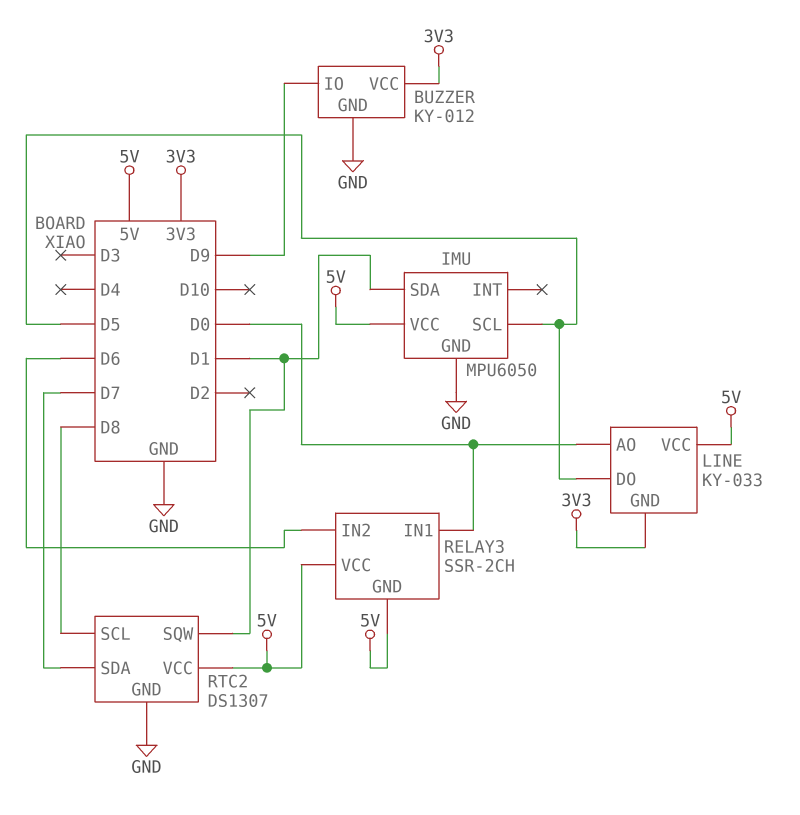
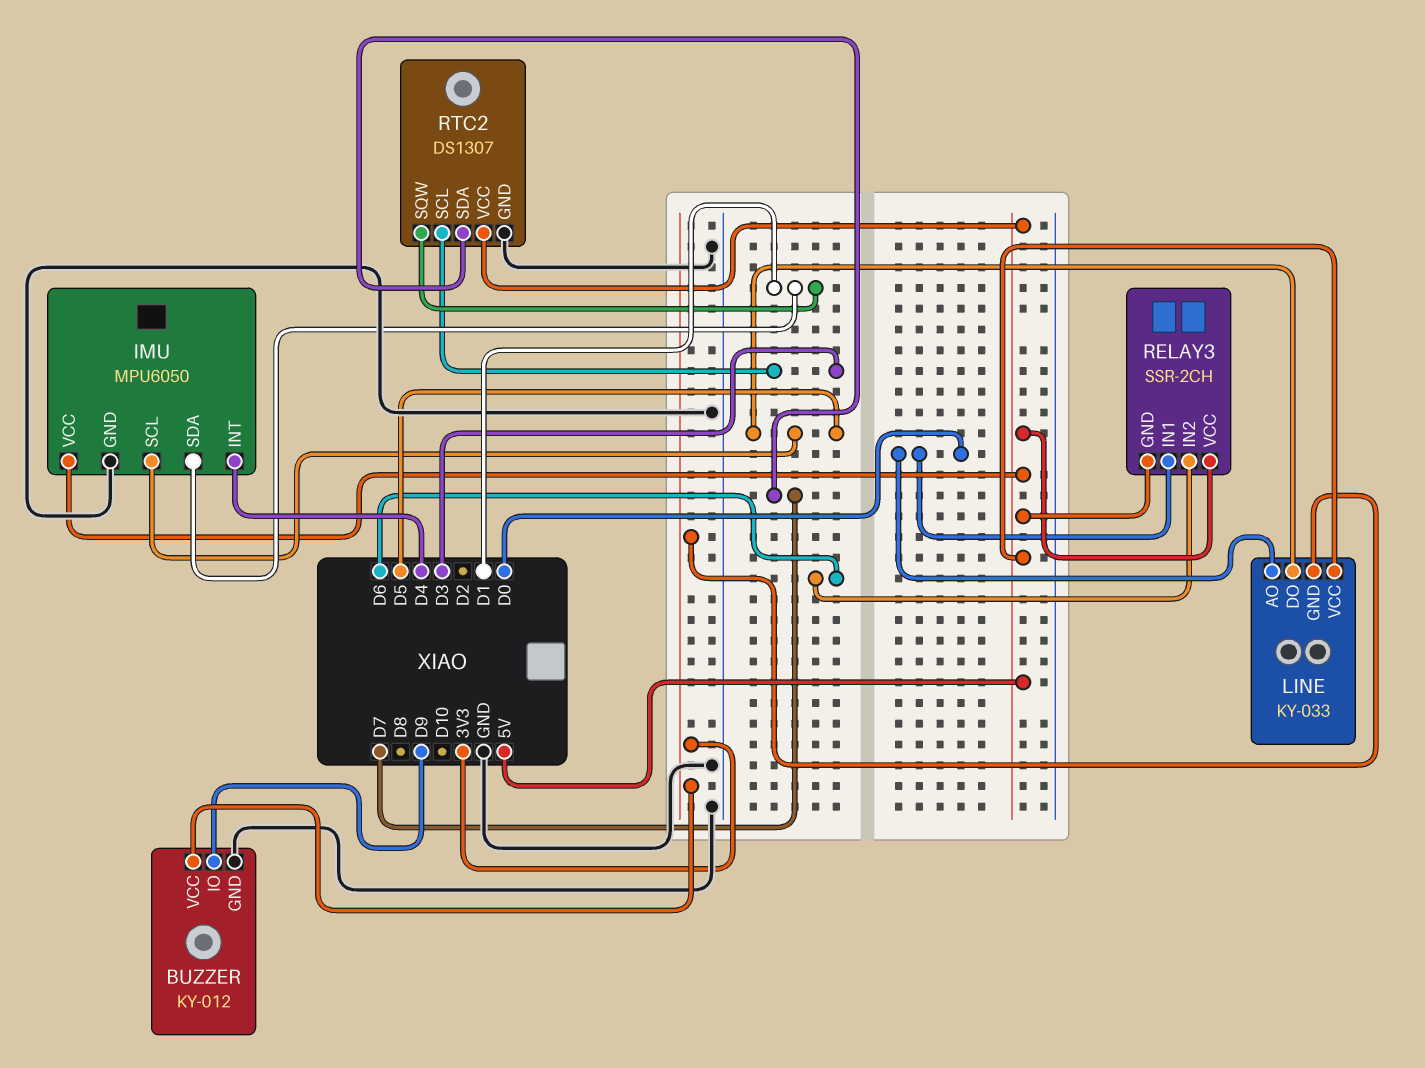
IMU pin INT: none -> D4
RTC2 pin SCL: D8 -> D3

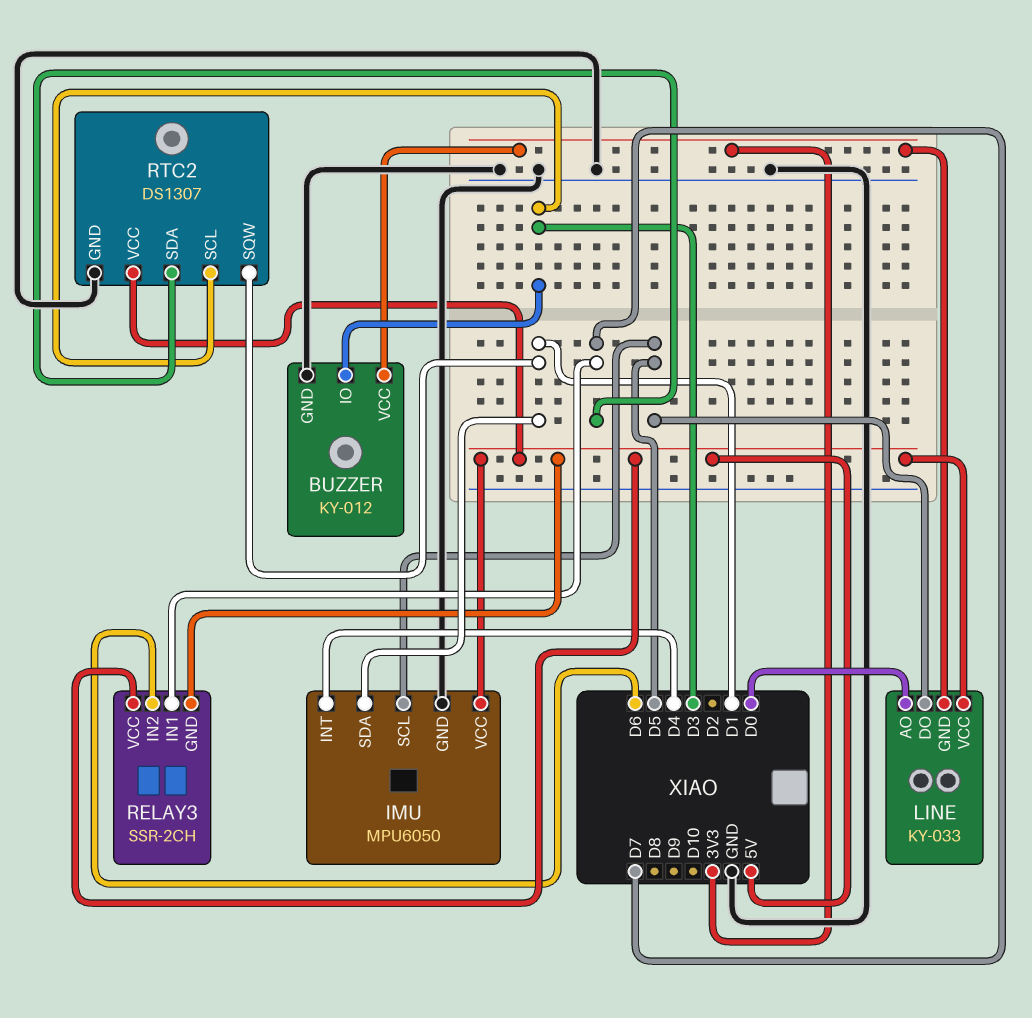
BUZZER pin IO: D9 -> D3
RELAY3 pin IN1: D0 -> D7

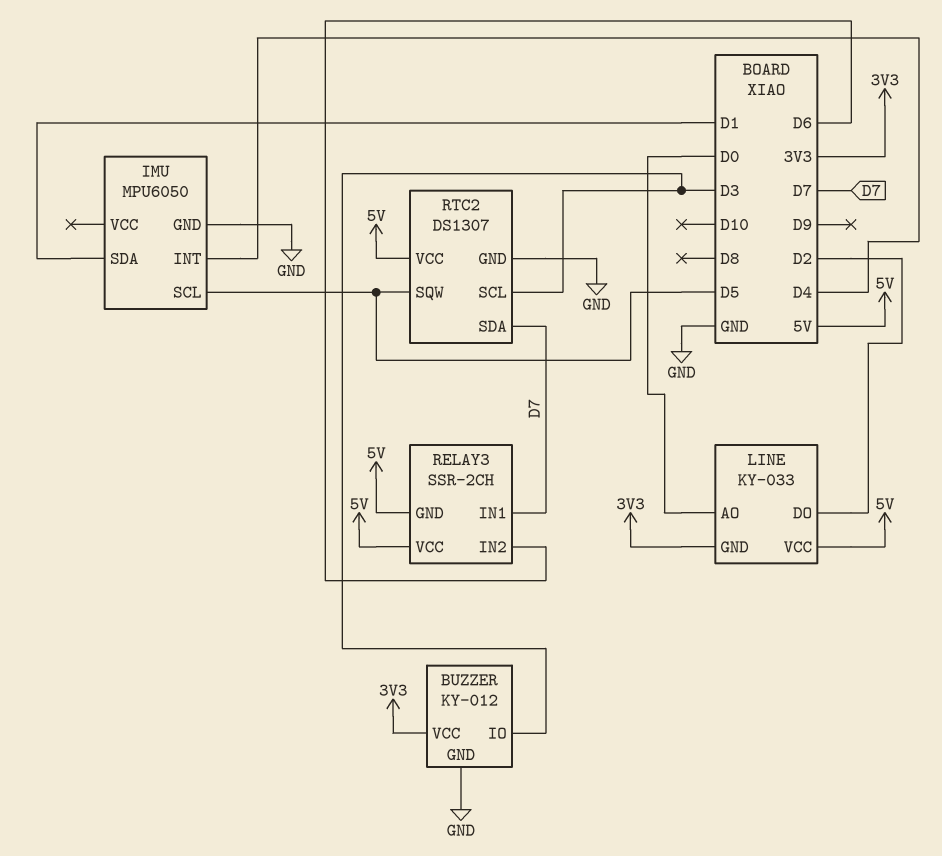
IMU pin VCC: 5V -> none
LINE pin DO: D5 -> D2
RTC2 pin SQW: D1 -> D5

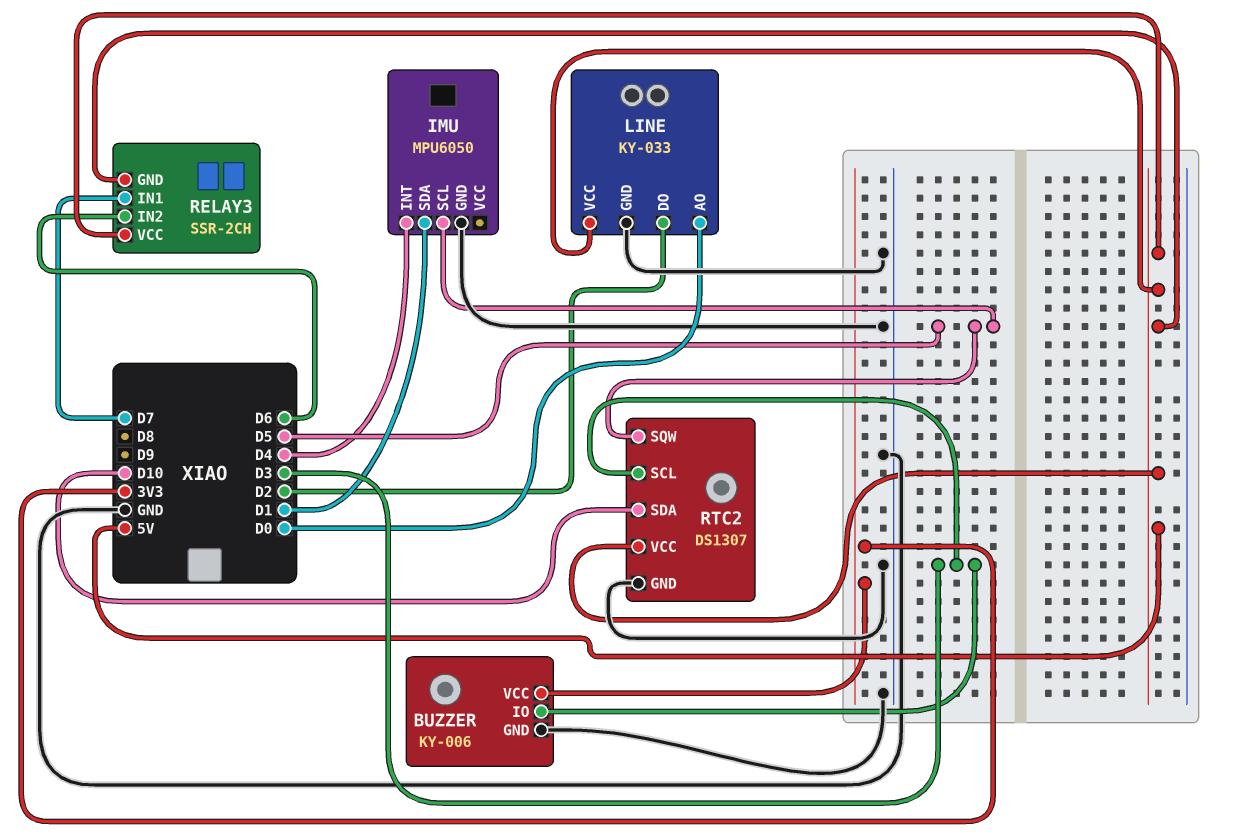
BUZZER: KY-012 -> KY-006
LINE pin GND: 3V3 -> GND
RTC2 pin SDA: D7 -> D10

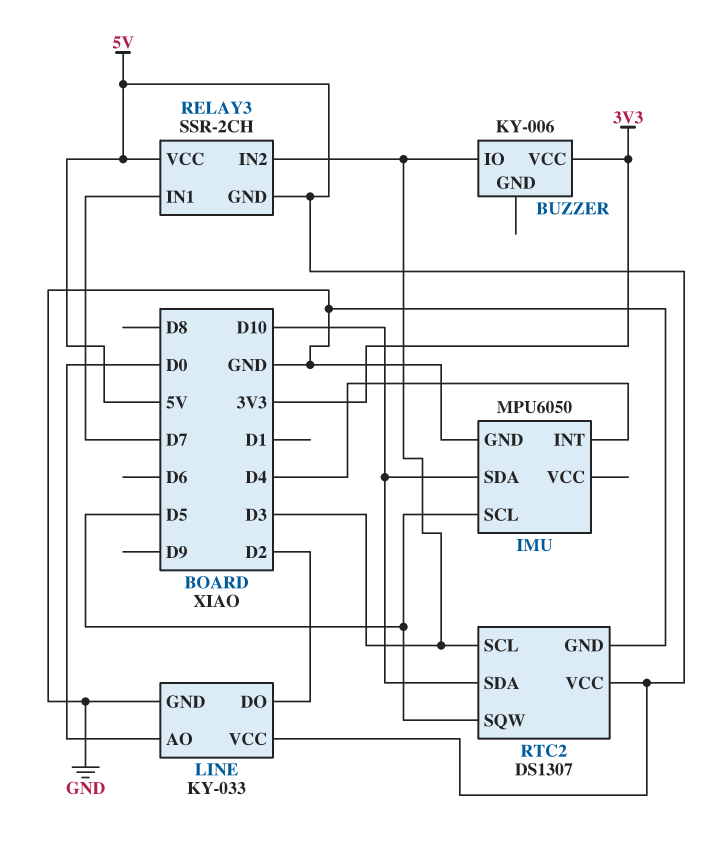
BUZZER pin GND: GND -> none
IMU pin SDA: D1 -> D10
RELAY3 pin IN2: D6 -> D3

